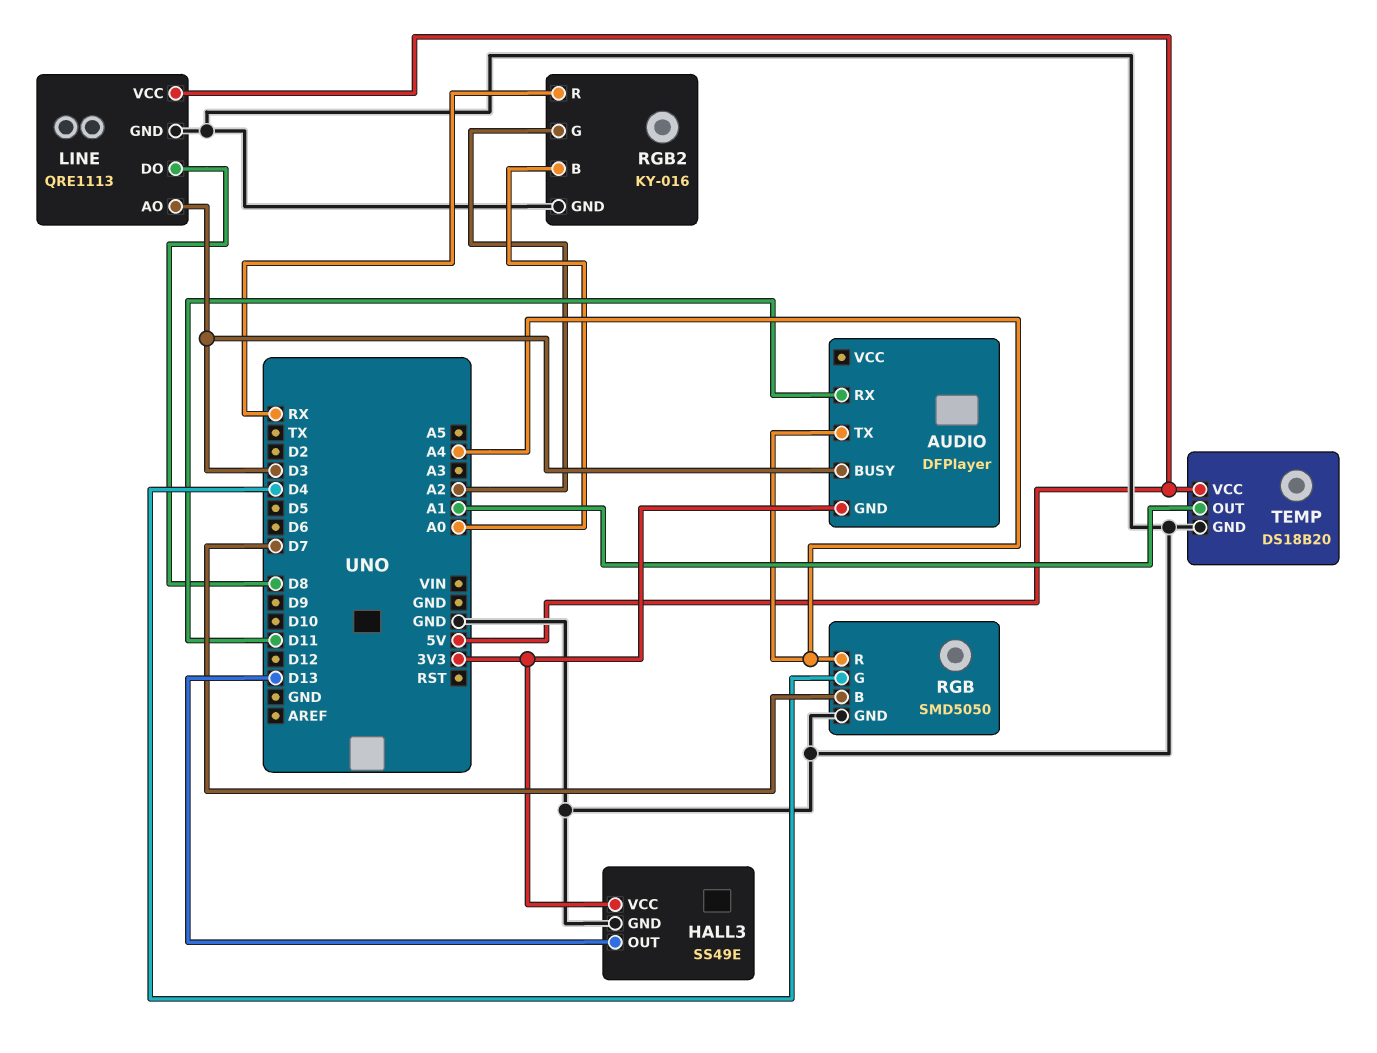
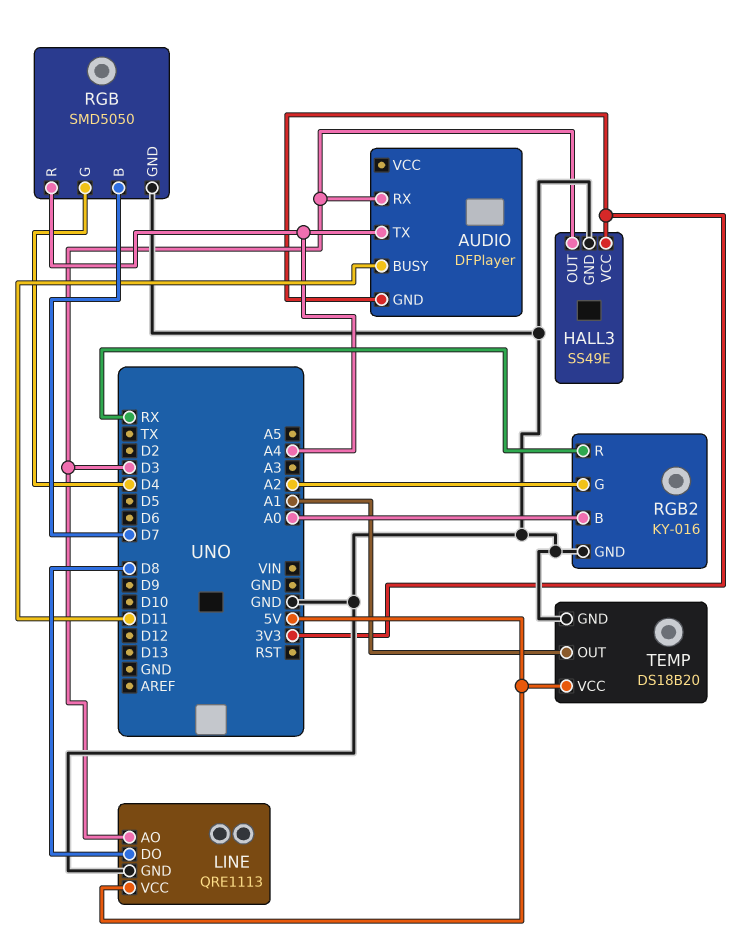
AUDIO pin BUSY: D3 -> D11
AUDIO pin RX: D11 -> D3
HALL3 pin OUT: D13 -> D3

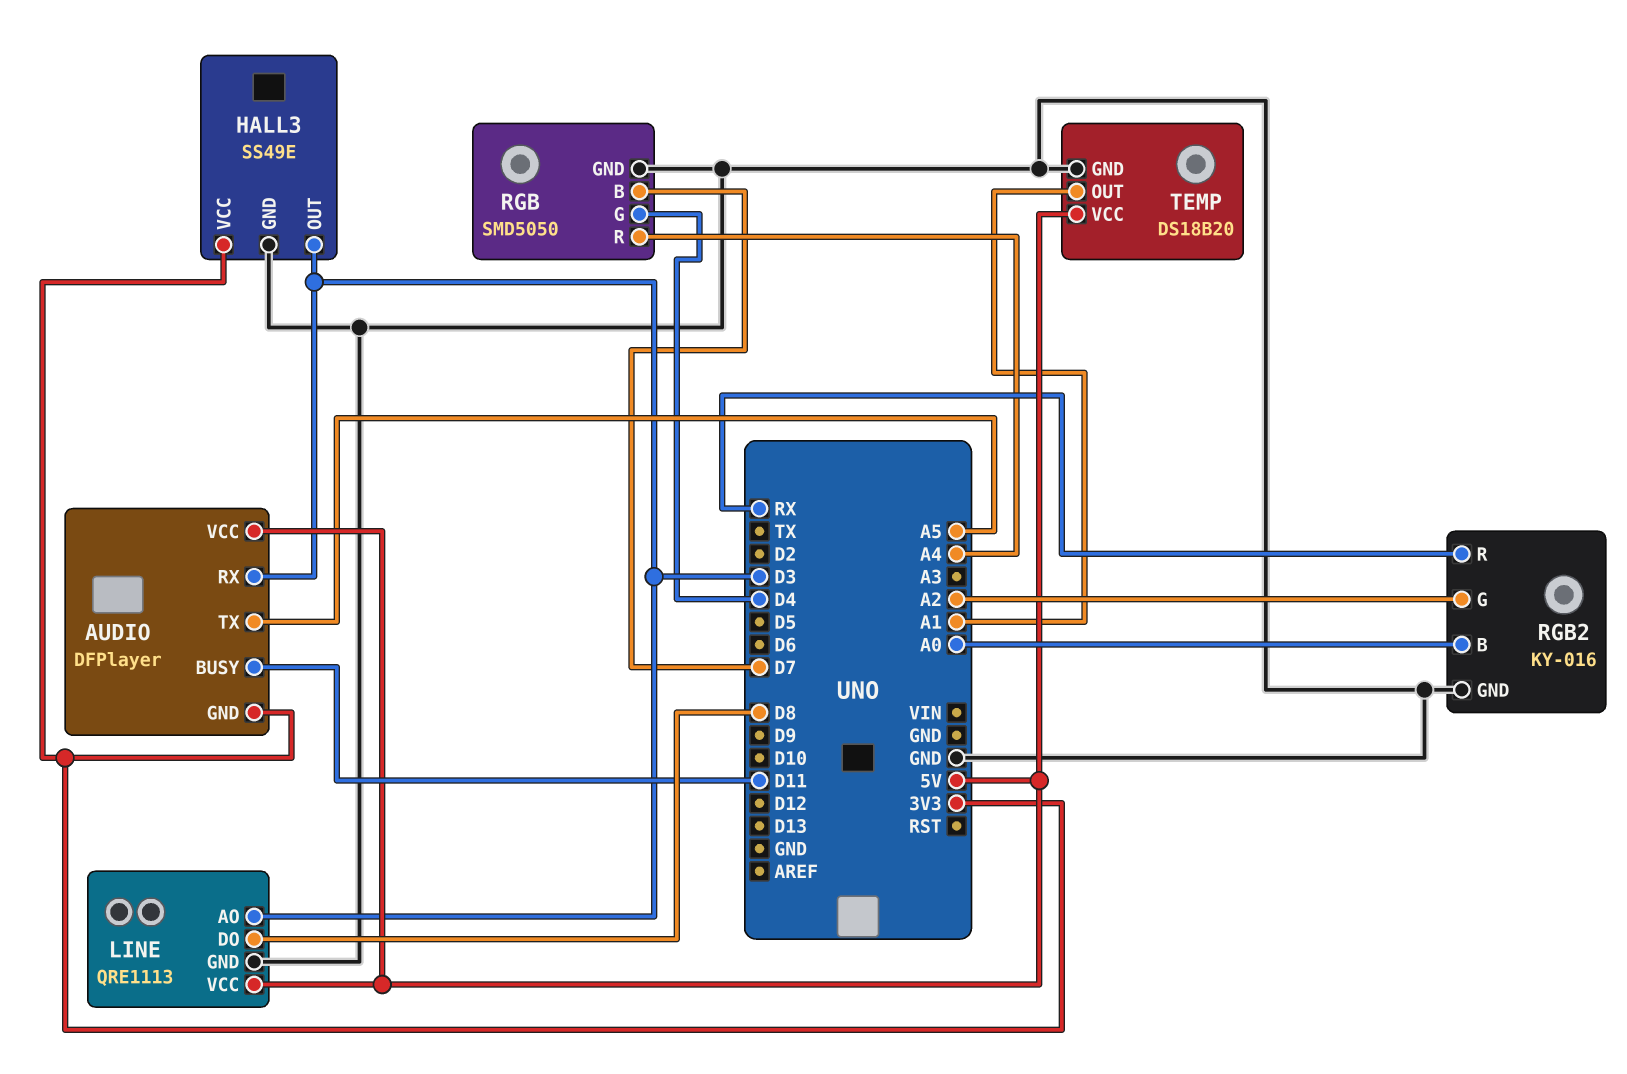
AUDIO pin TX: A4 -> A5
AUDIO pin VCC: none -> 5V

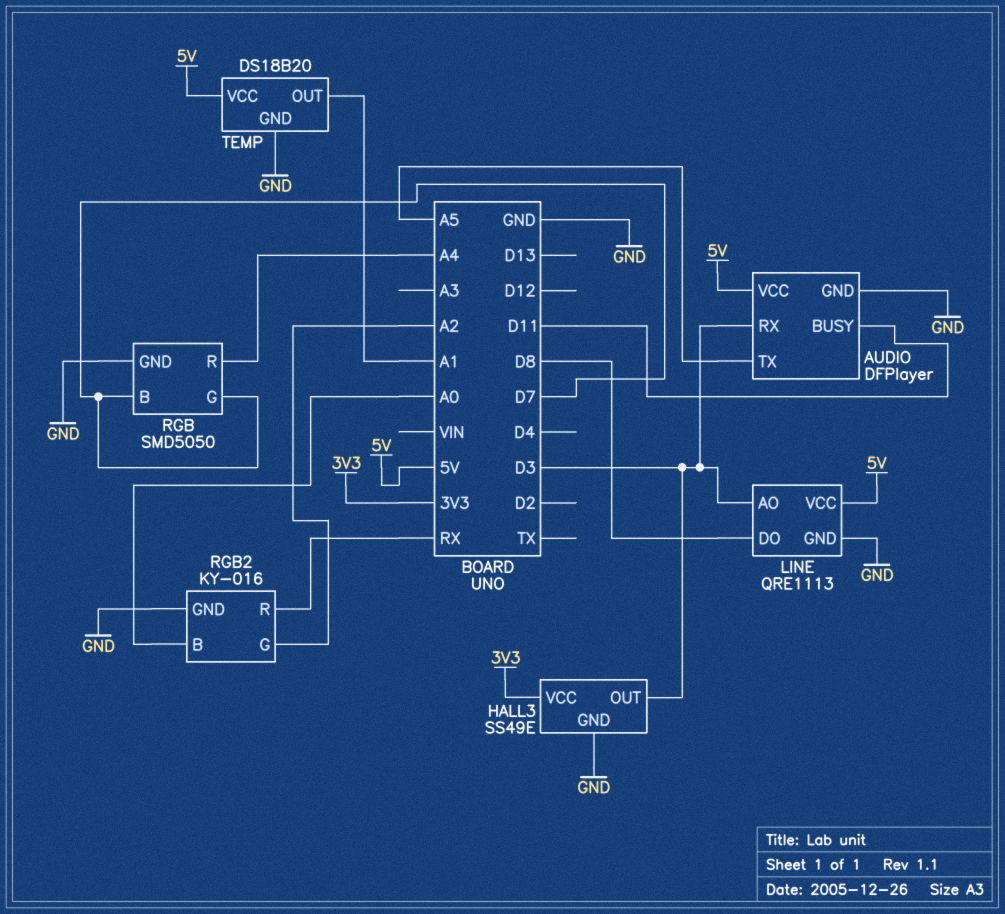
AUDIO pin GND: 3V3 -> GND
RGB pin G: D4 -> D7

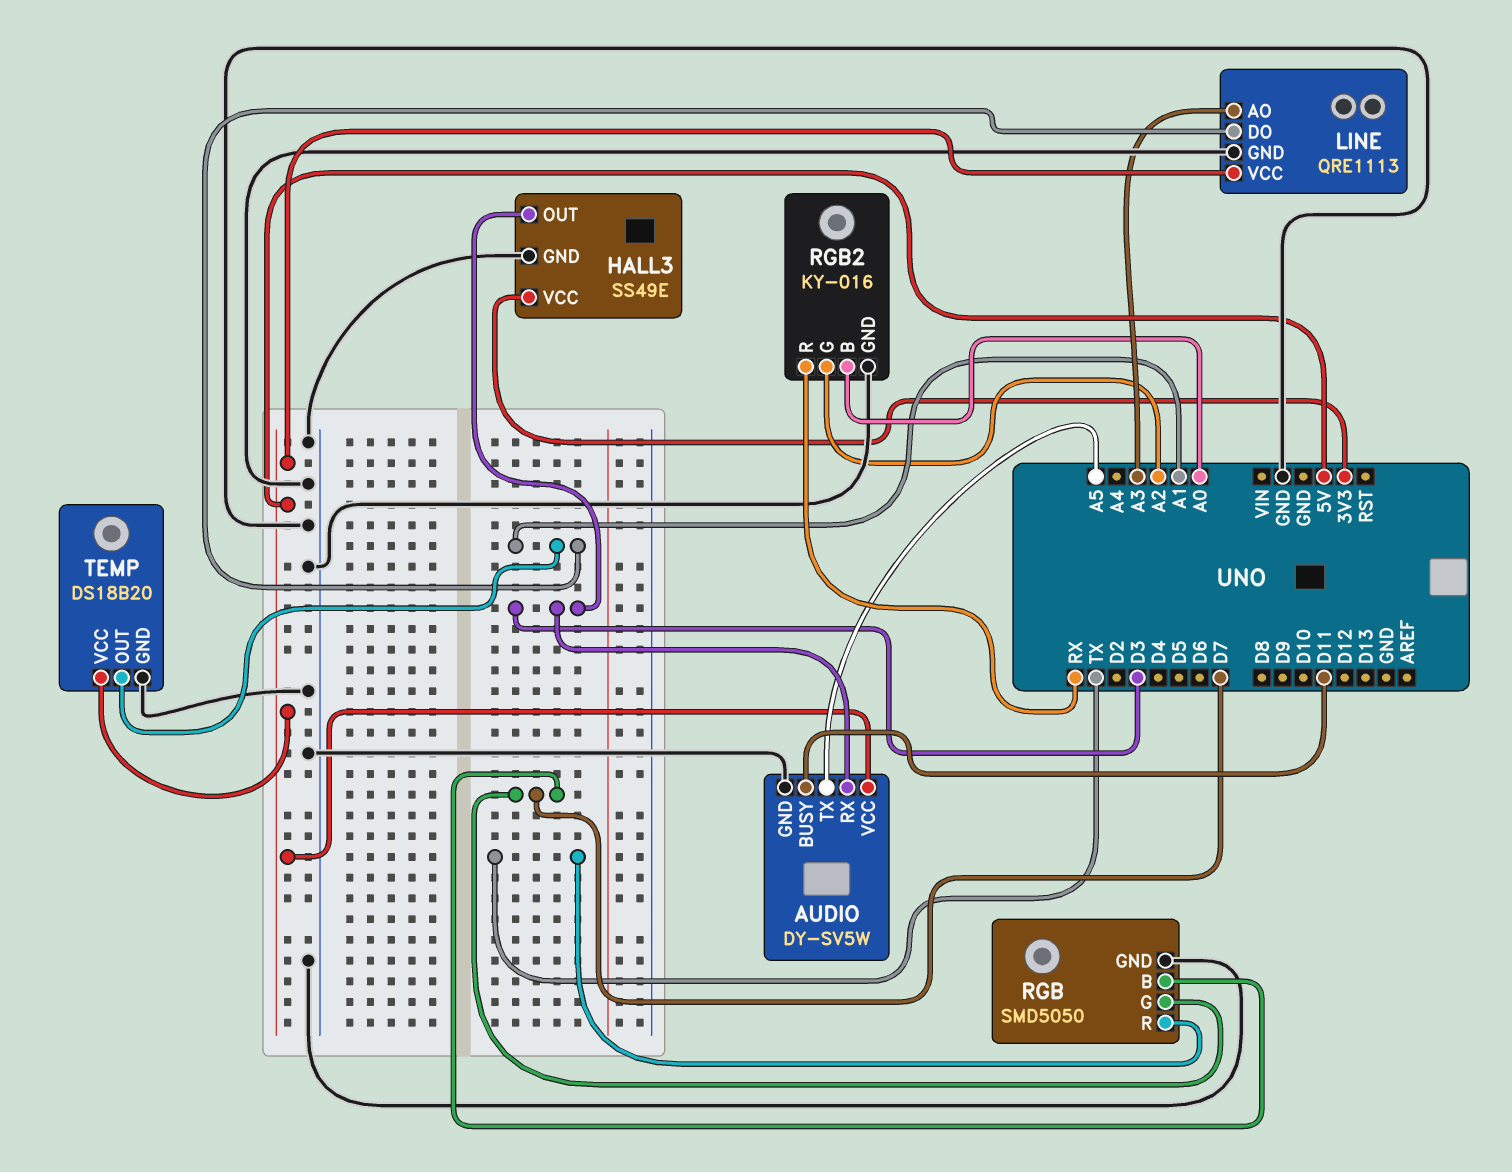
AUDIO: DFPlayer -> DY-SV5W
LINE pin AO: D3 -> A3
LINE pin DO: D8 -> A1
RGB pin R: A4 -> TX

